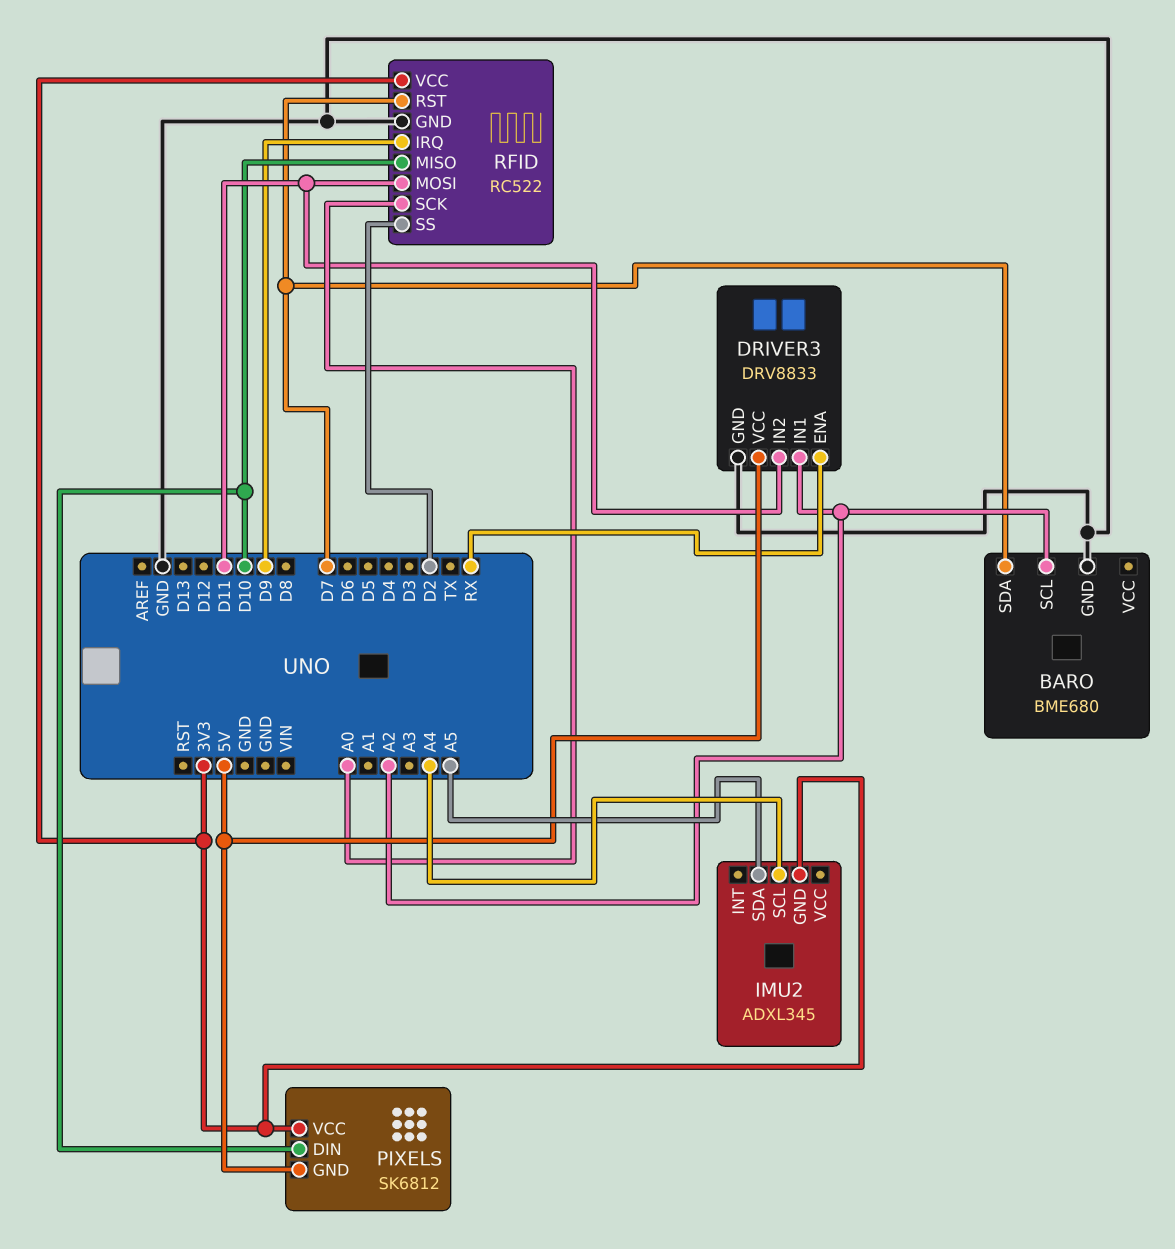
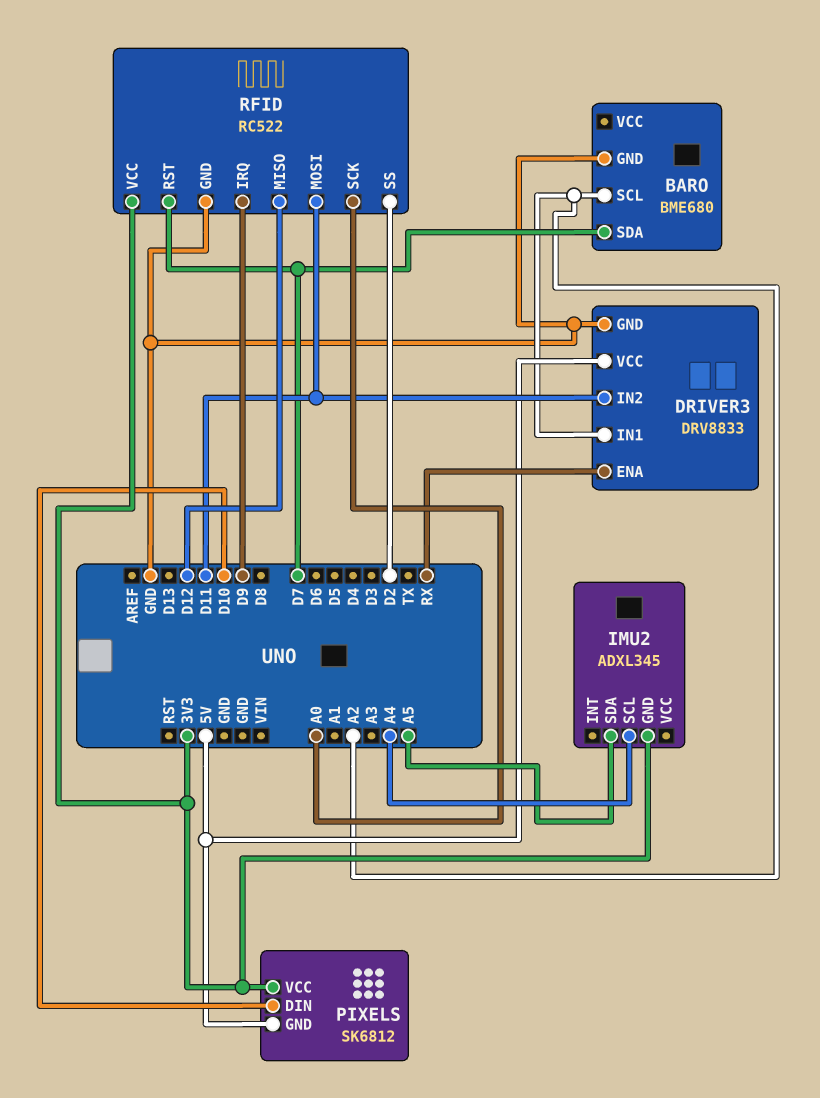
RFID pin MISO: D10 -> D12

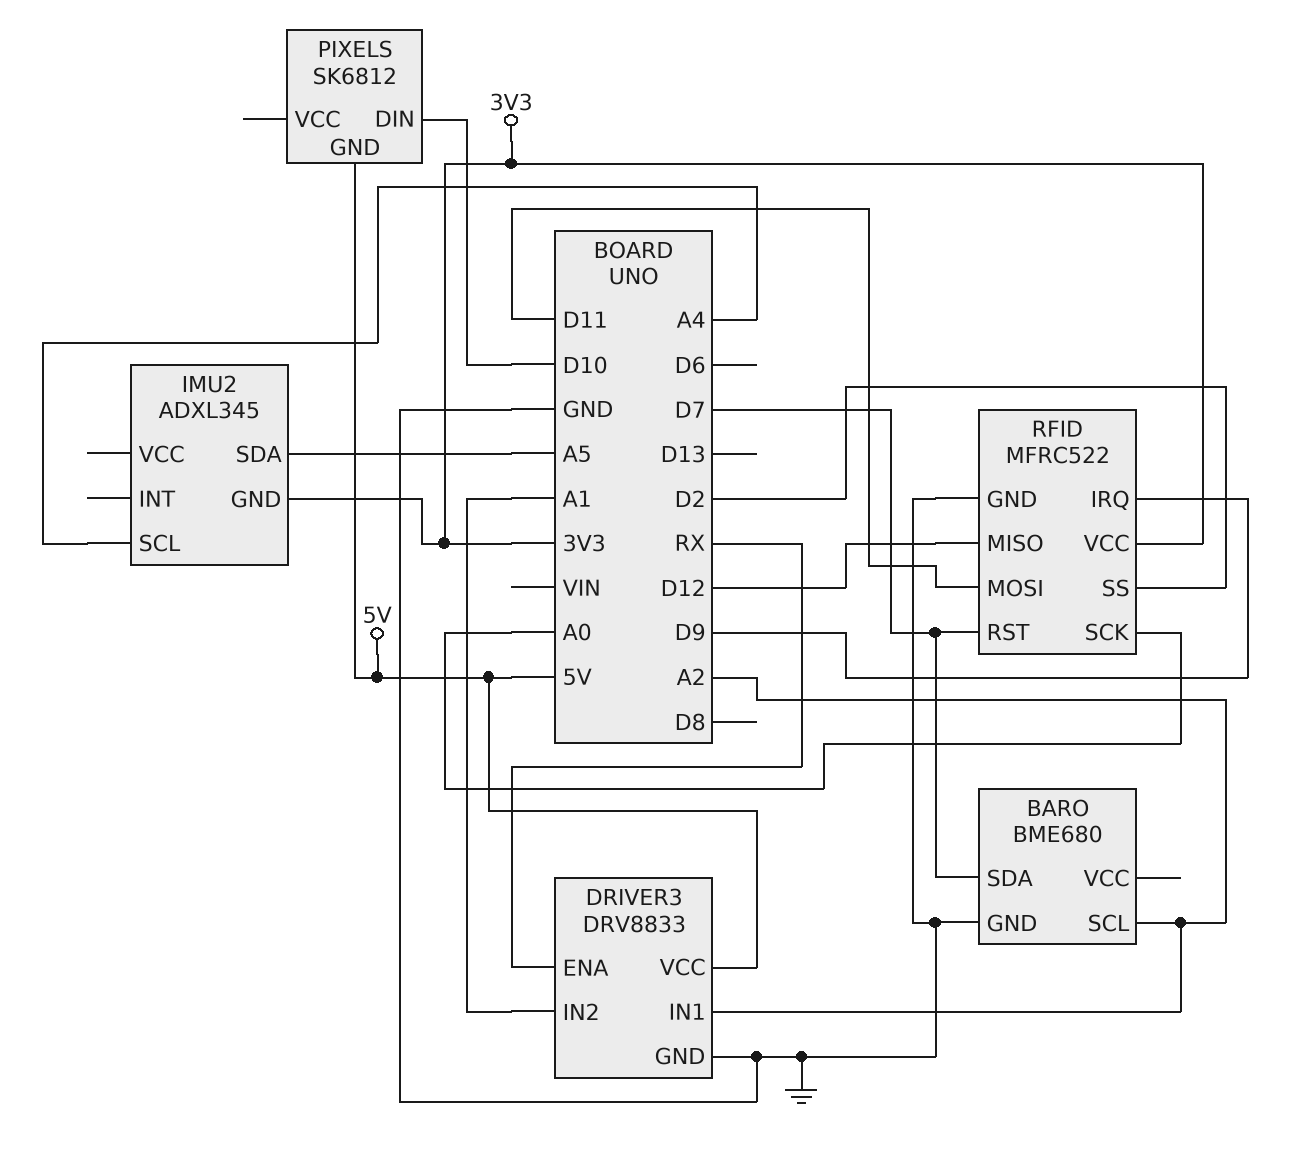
DRIVER3 pin IN2: D11 -> A1
PIXELS pin VCC: 3V3 -> none
RFID: RC522 -> MFRC522

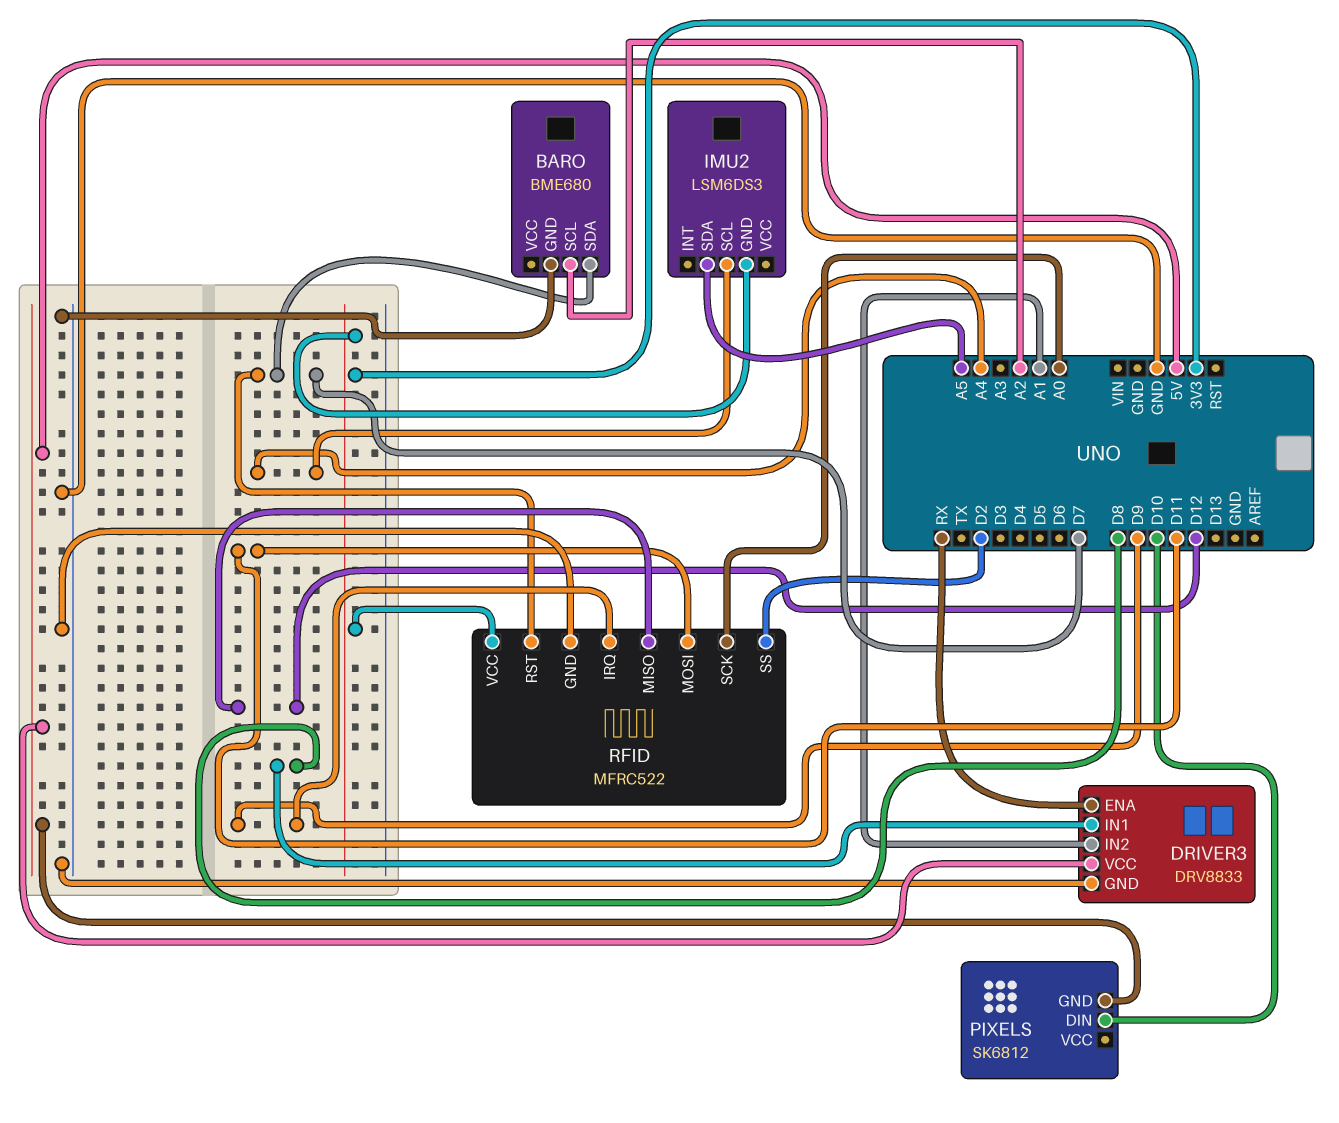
DRIVER3 pin IN1: A2 -> D8
IMU2: ADXL345 -> LSM6DS3

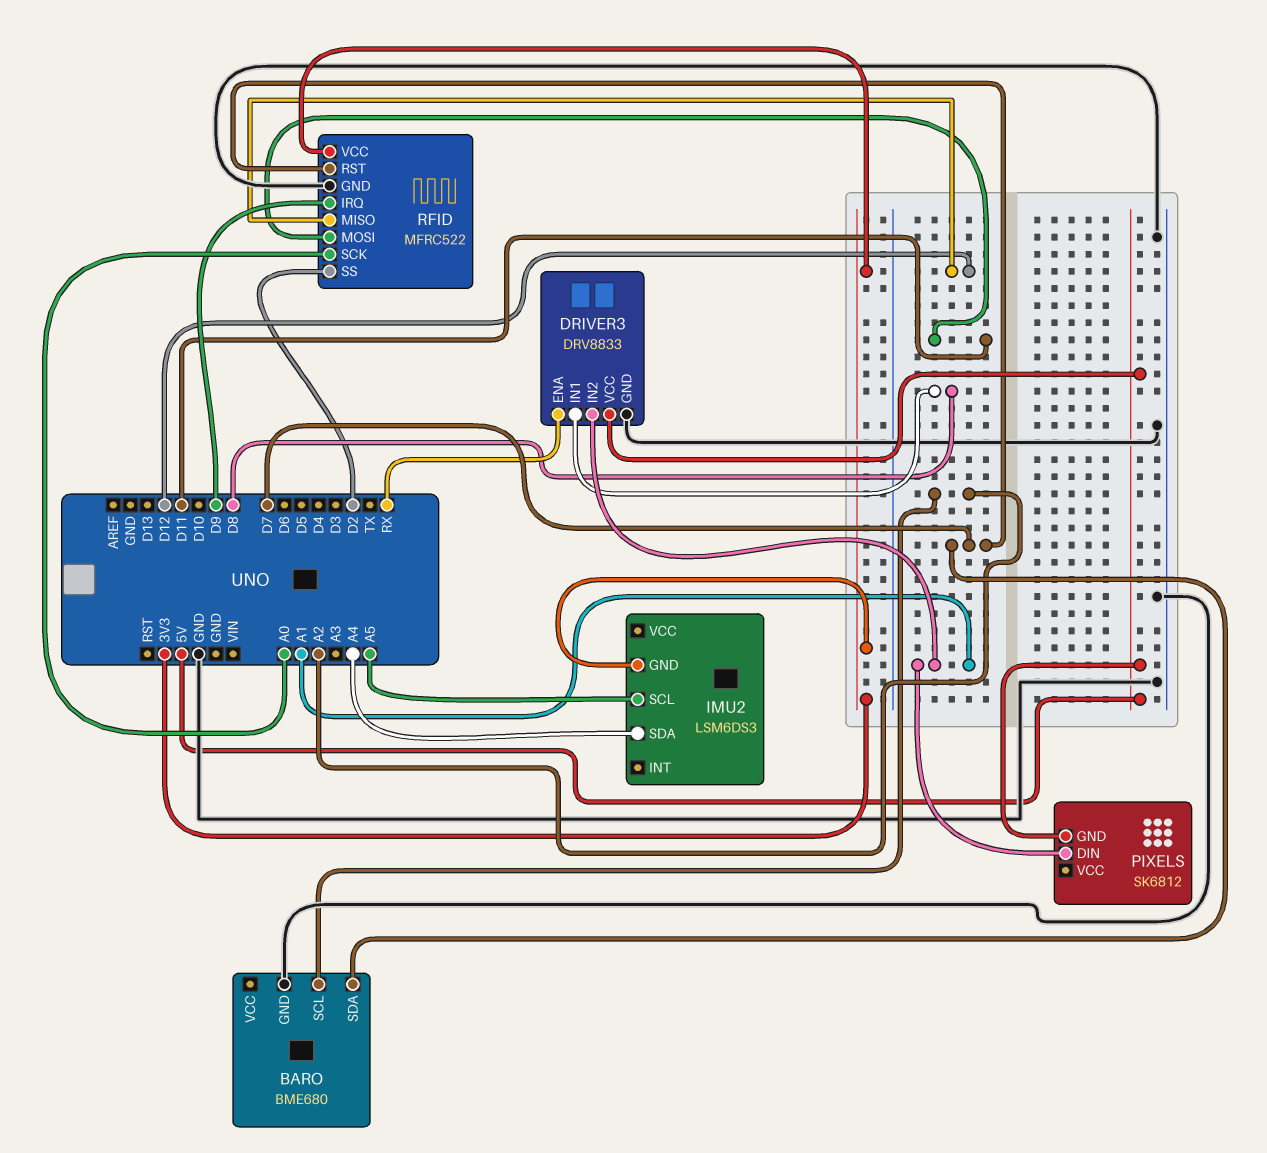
IMU2 pin SCL: A4 -> A5
IMU2 pin SDA: A5 -> A4
PIXELS pin DIN: D10 -> A1

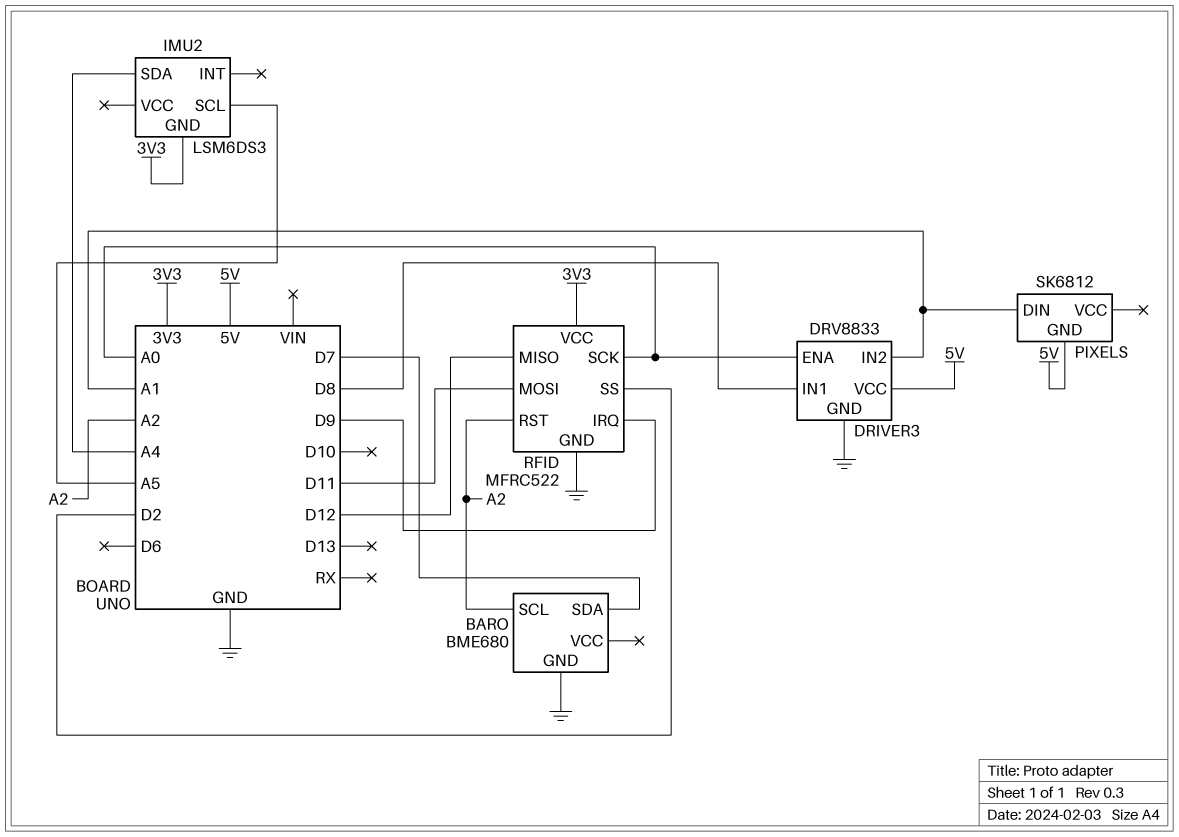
DRIVER3 pin ENA: RX -> A0
RFID pin RST: D7 -> A2

